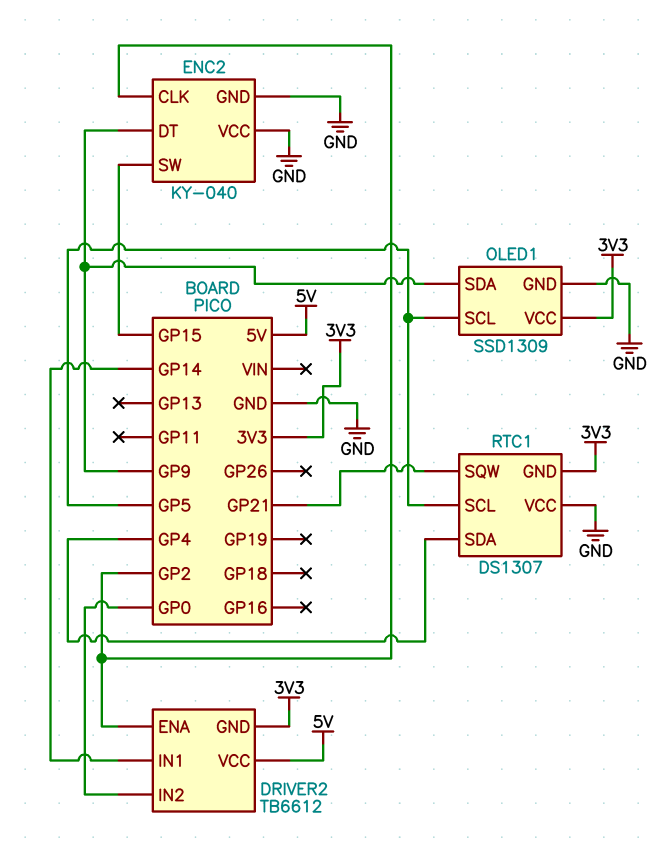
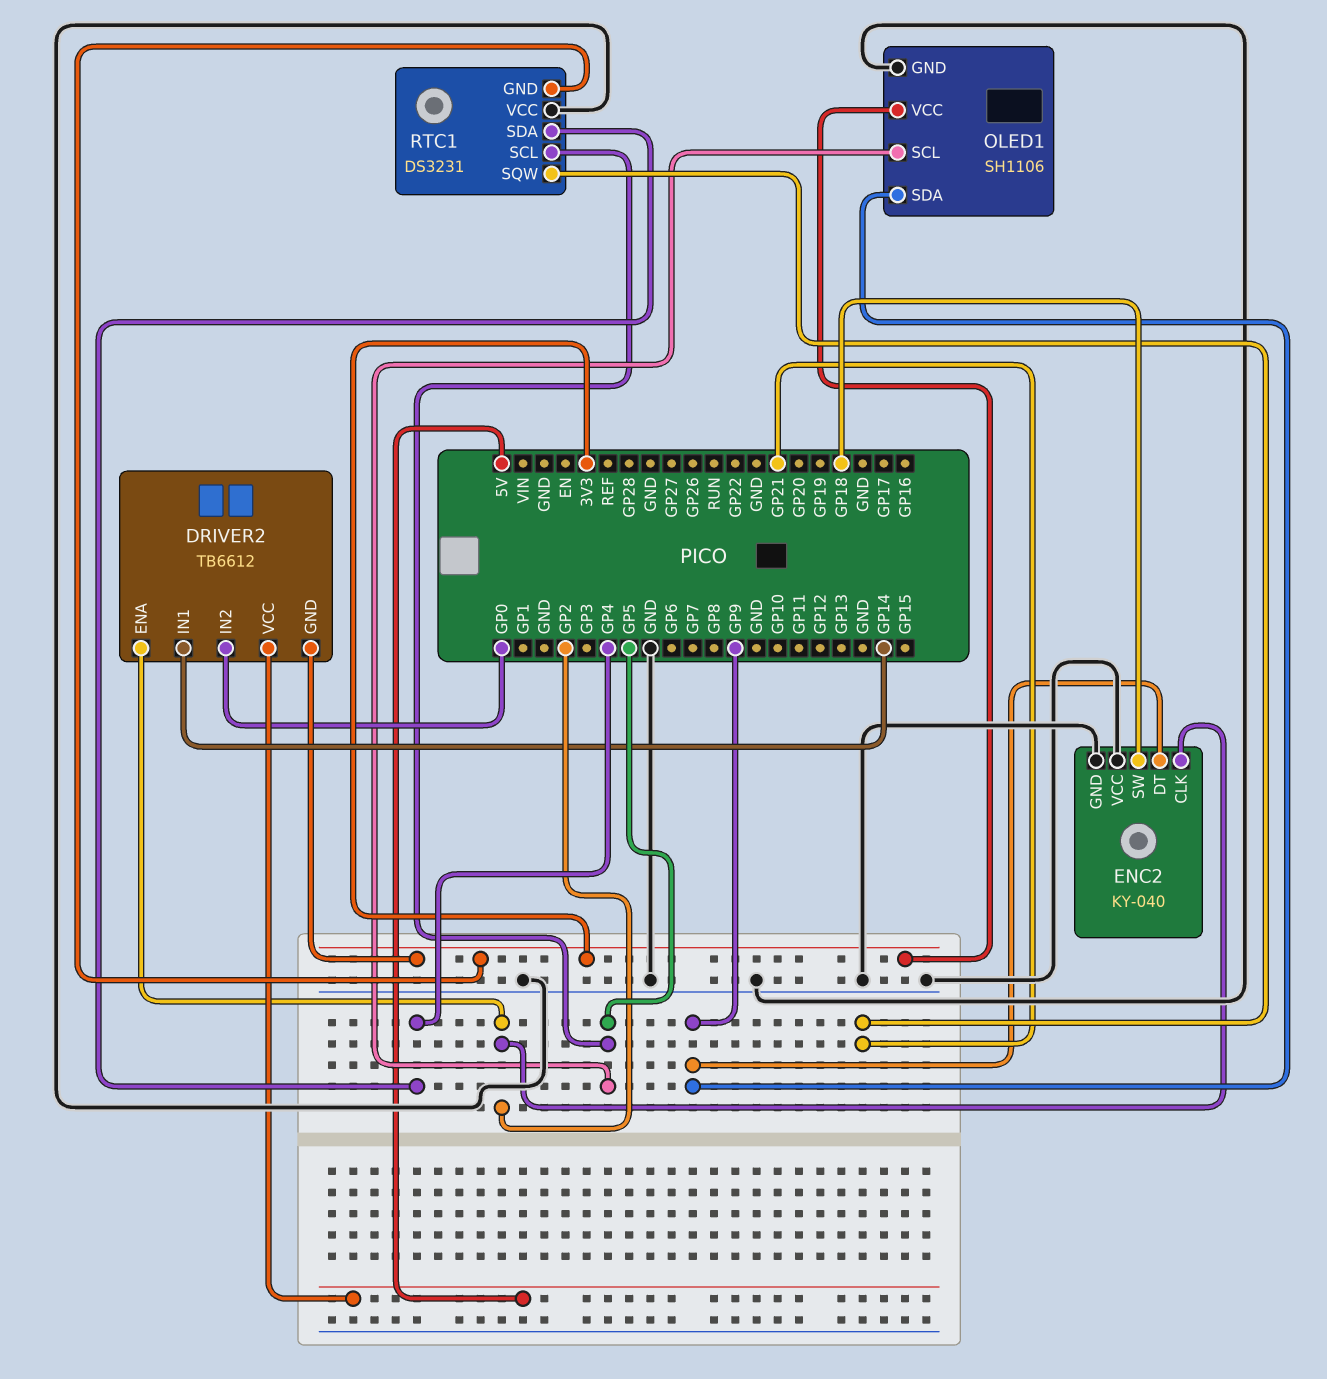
ENC2 pin SW: GP15 -> GP18
OLED1: SSD1309 -> SH1106
RTC1: DS1307 -> DS3231

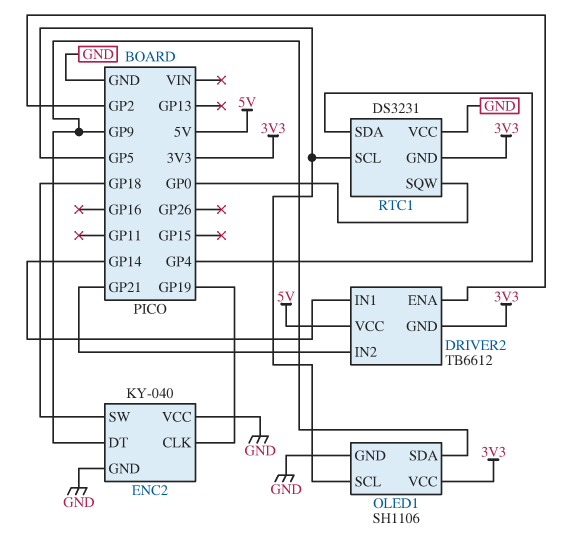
DRIVER2 pin IN2: GP0 -> GP21
ENC2 pin CLK: GP2 -> GP19
RTC1 pin SQW: GP21 -> GP0

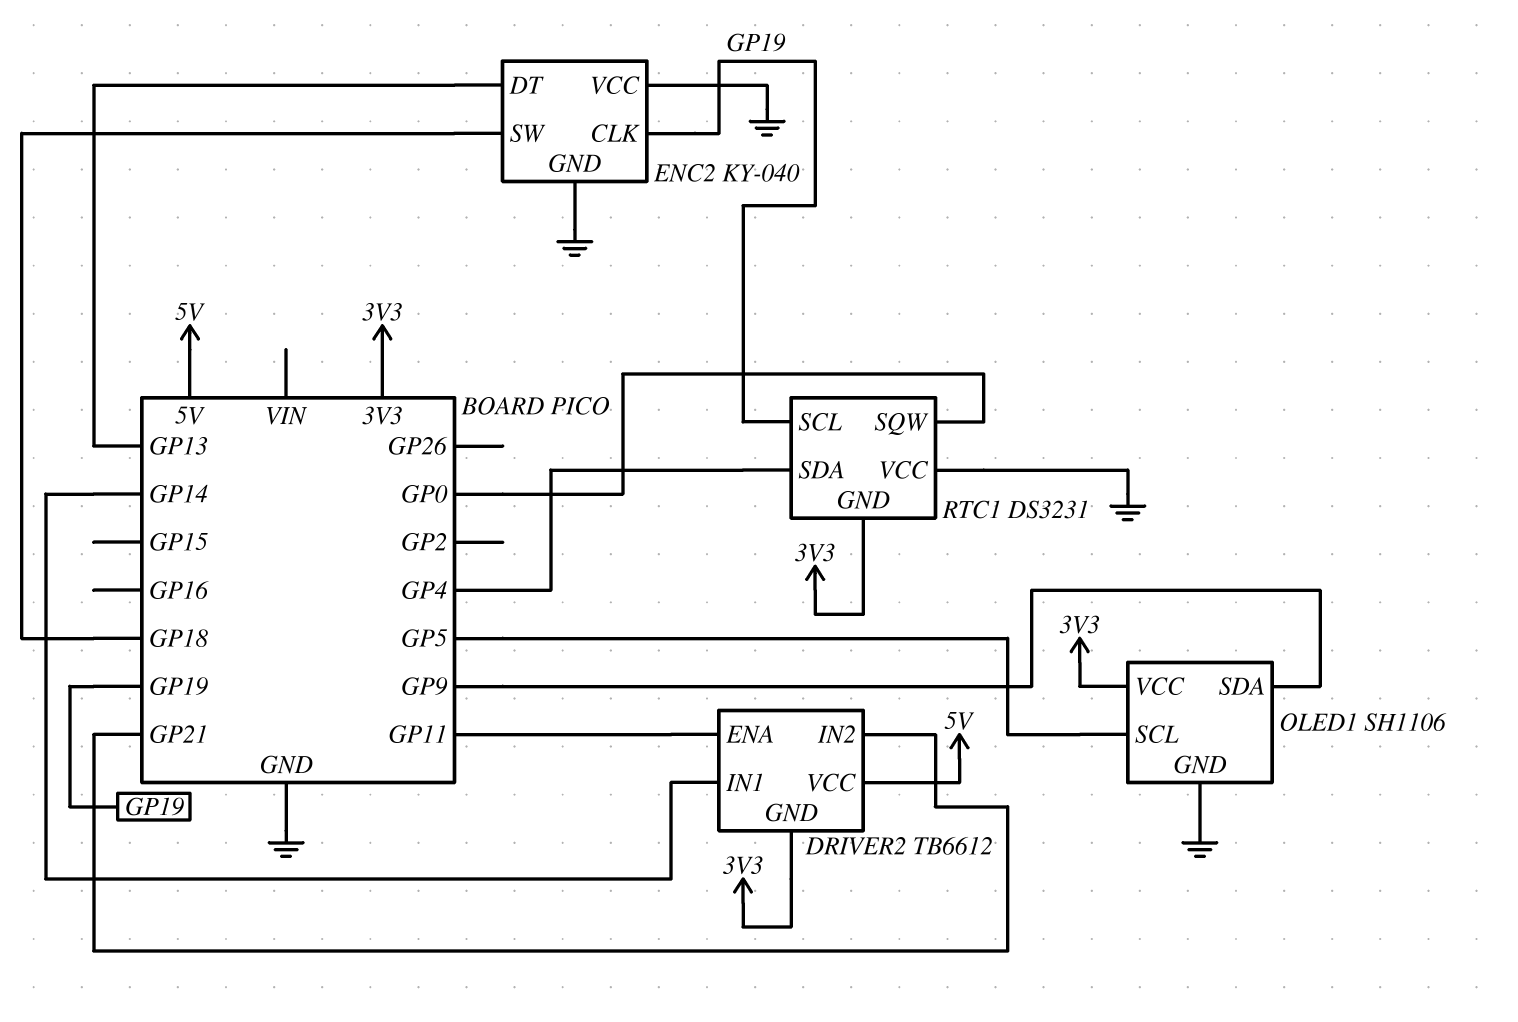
DRIVER2 pin ENA: GP2 -> GP11
ENC2 pin DT: GP9 -> GP13
RTC1 pin SCL: GP5 -> GP19

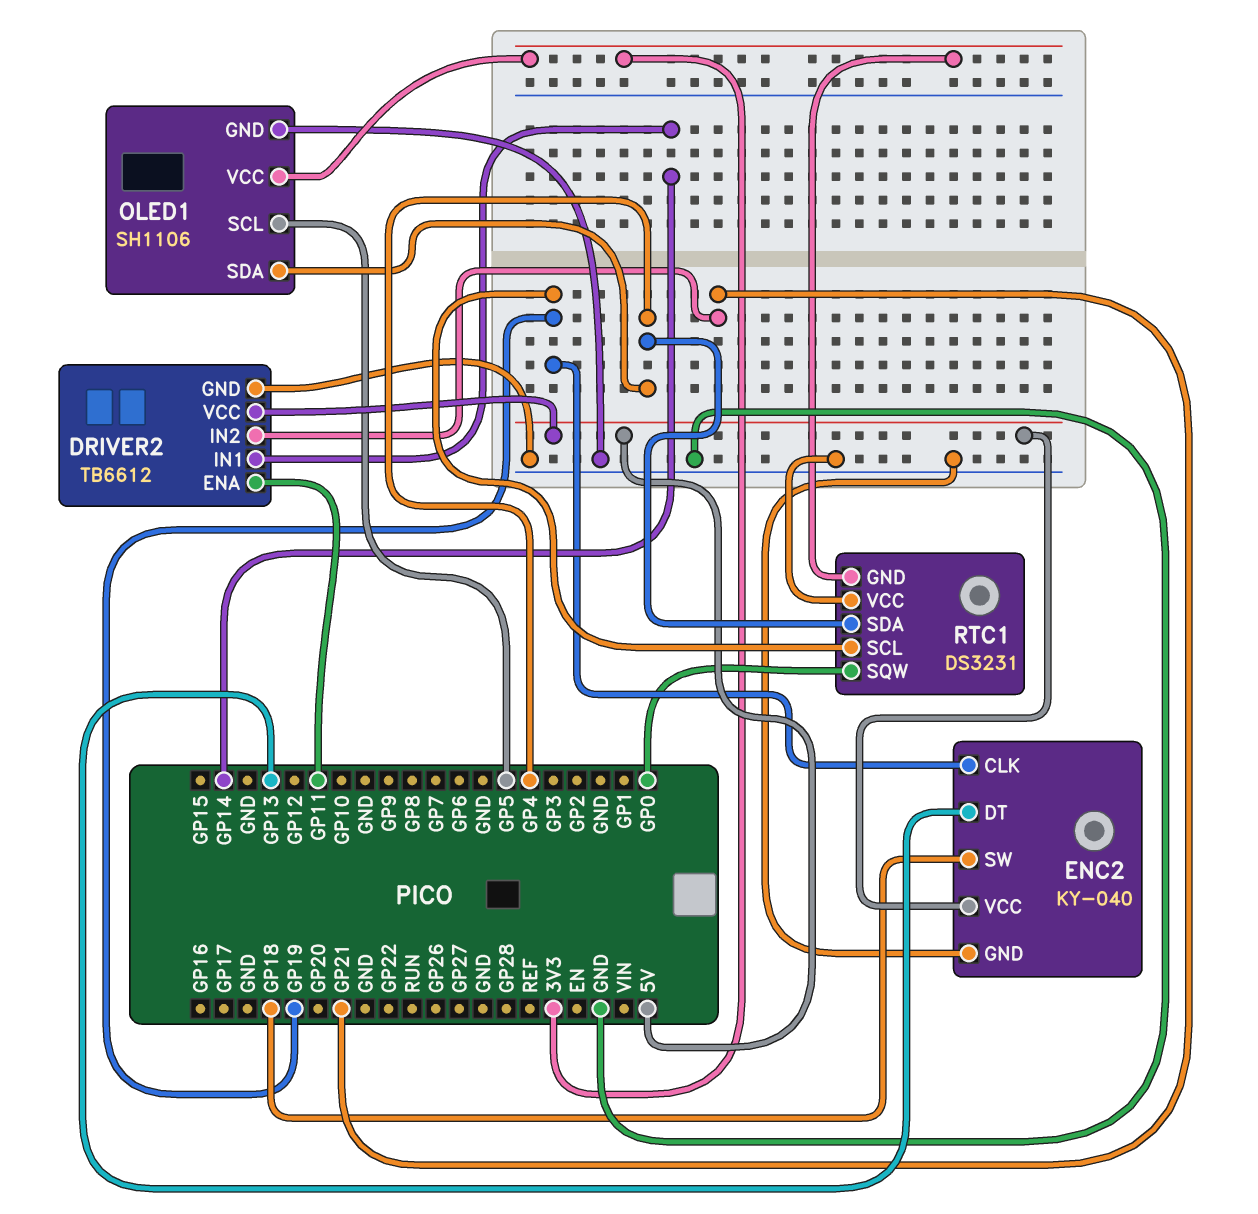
DRIVER2 pin GND: 3V3 -> GND
ENC2 pin VCC: GND -> 5V
OLED1 pin SDA: GP9 -> GP4

